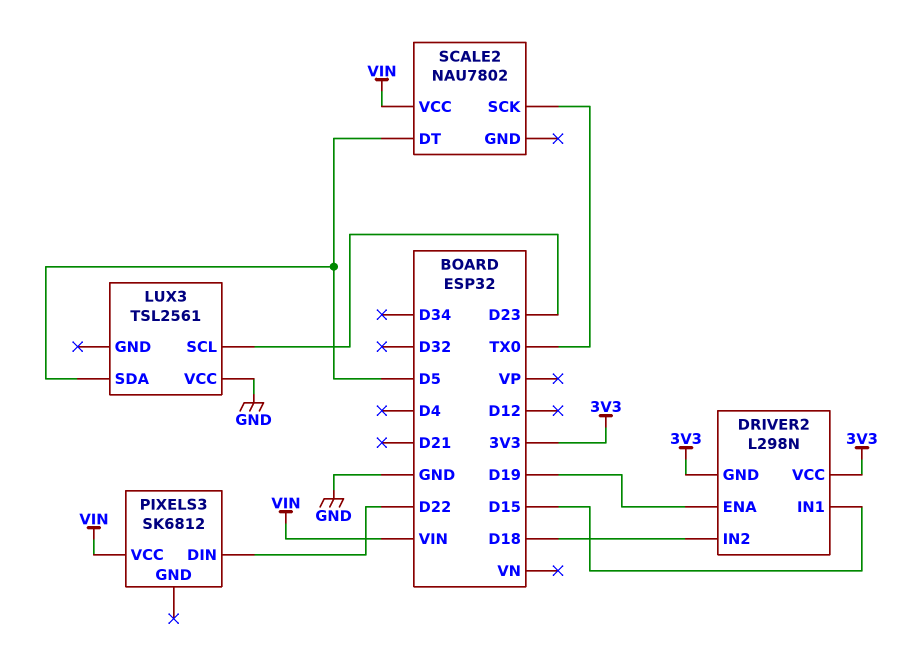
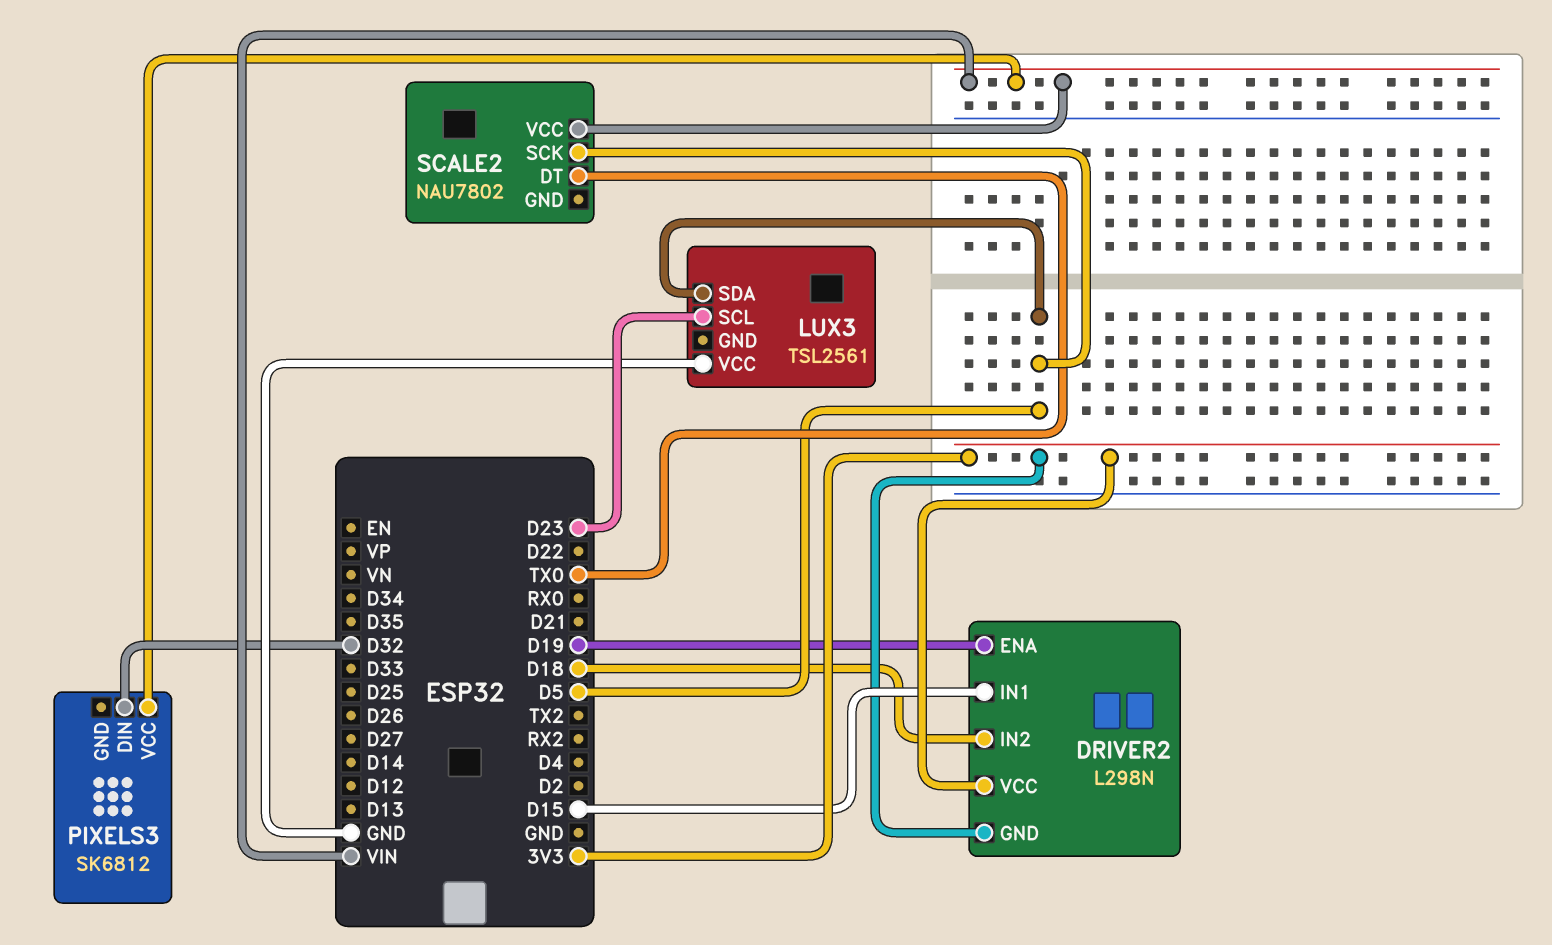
PIXELS3 pin DIN: D22 -> D32
SCALE2 pin DT: D5 -> TX0
SCALE2 pin SCK: TX0 -> D5

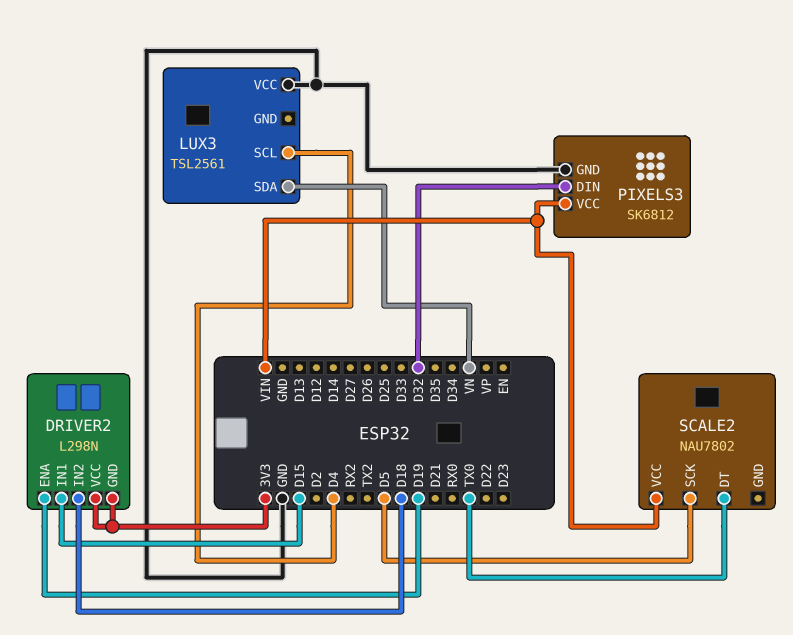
LUX3 pin SCL: D23 -> D4
LUX3 pin SDA: D5 -> VN
PIXELS3 pin GND: none -> GND

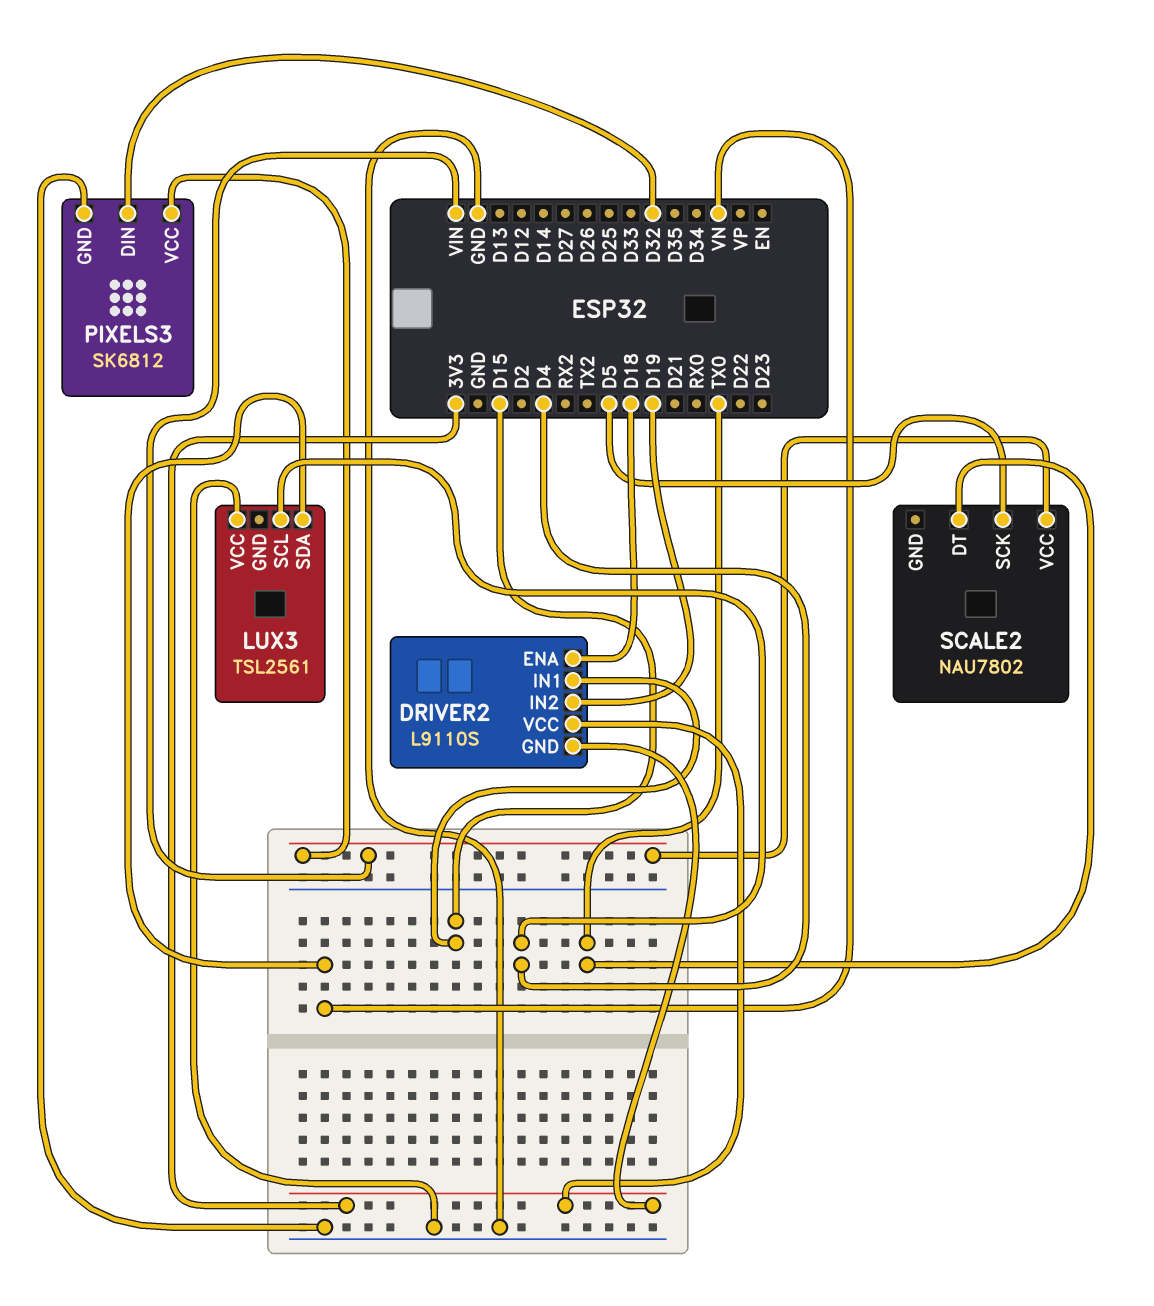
DRIVER2: L298N -> L9110S
DRIVER2 pin ENA: D19 -> D18
DRIVER2 pin IN2: D18 -> D19

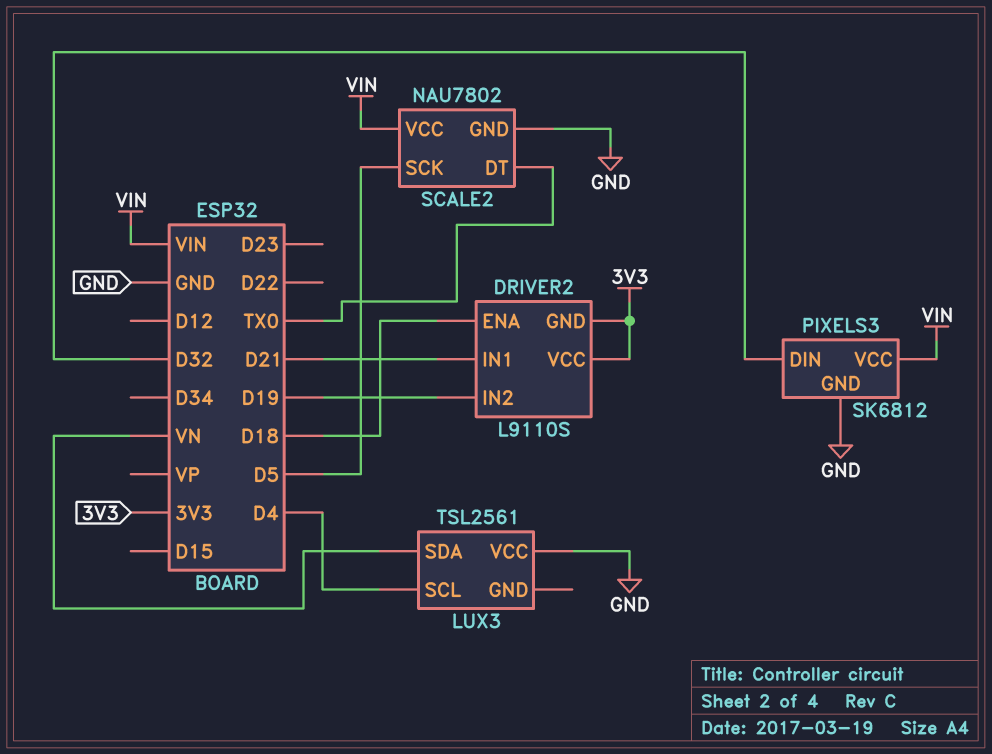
DRIVER2 pin IN1: D15 -> D21
SCALE2 pin GND: none -> GND

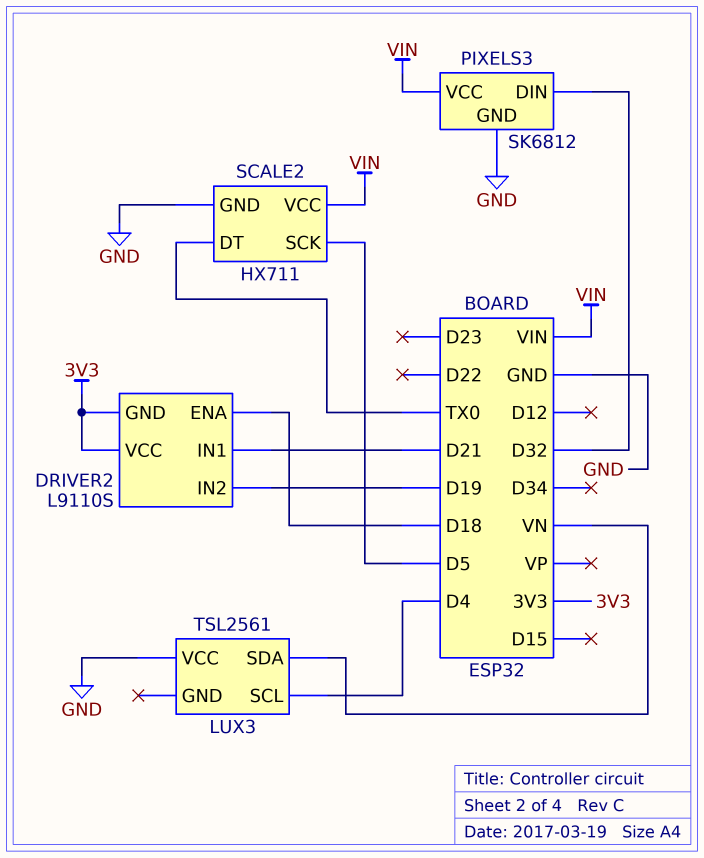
SCALE2: NAU7802 -> HX711

